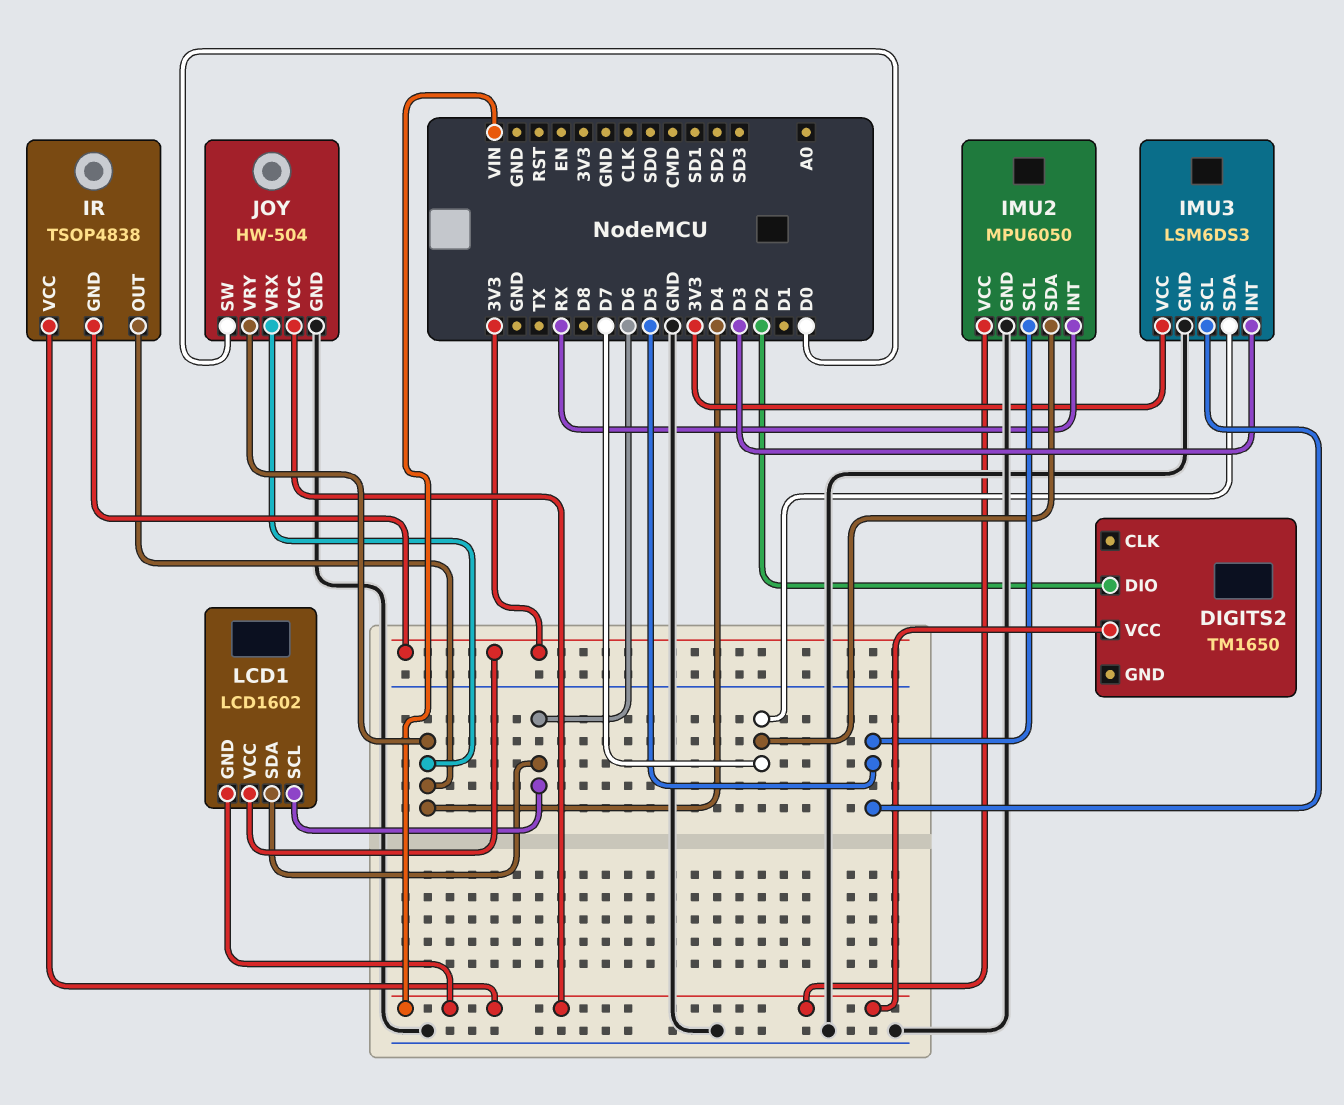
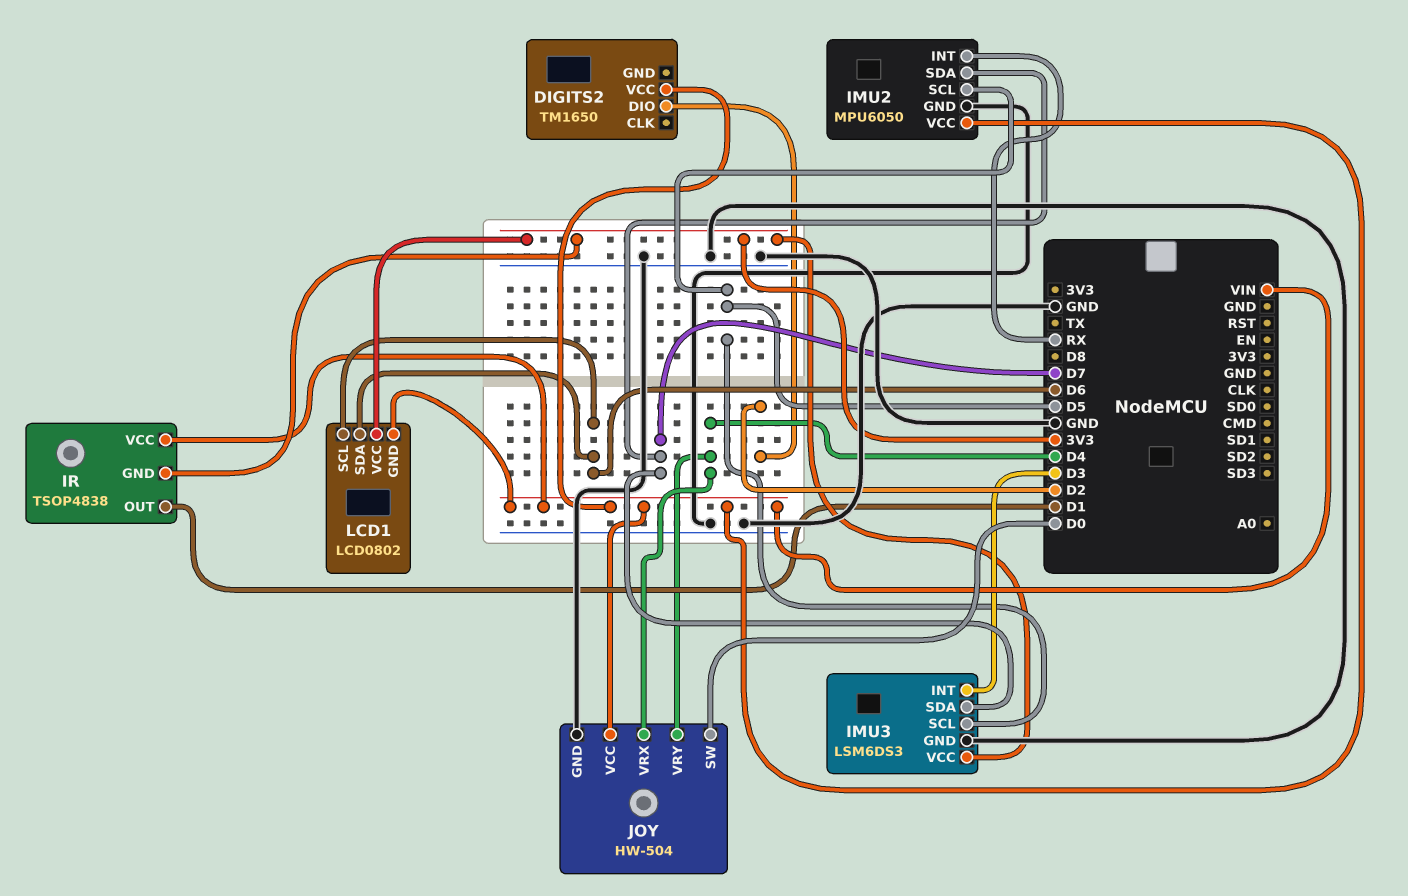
IR pin OUT: D4 -> D1
LCD1: LCD1602 -> LCD0802

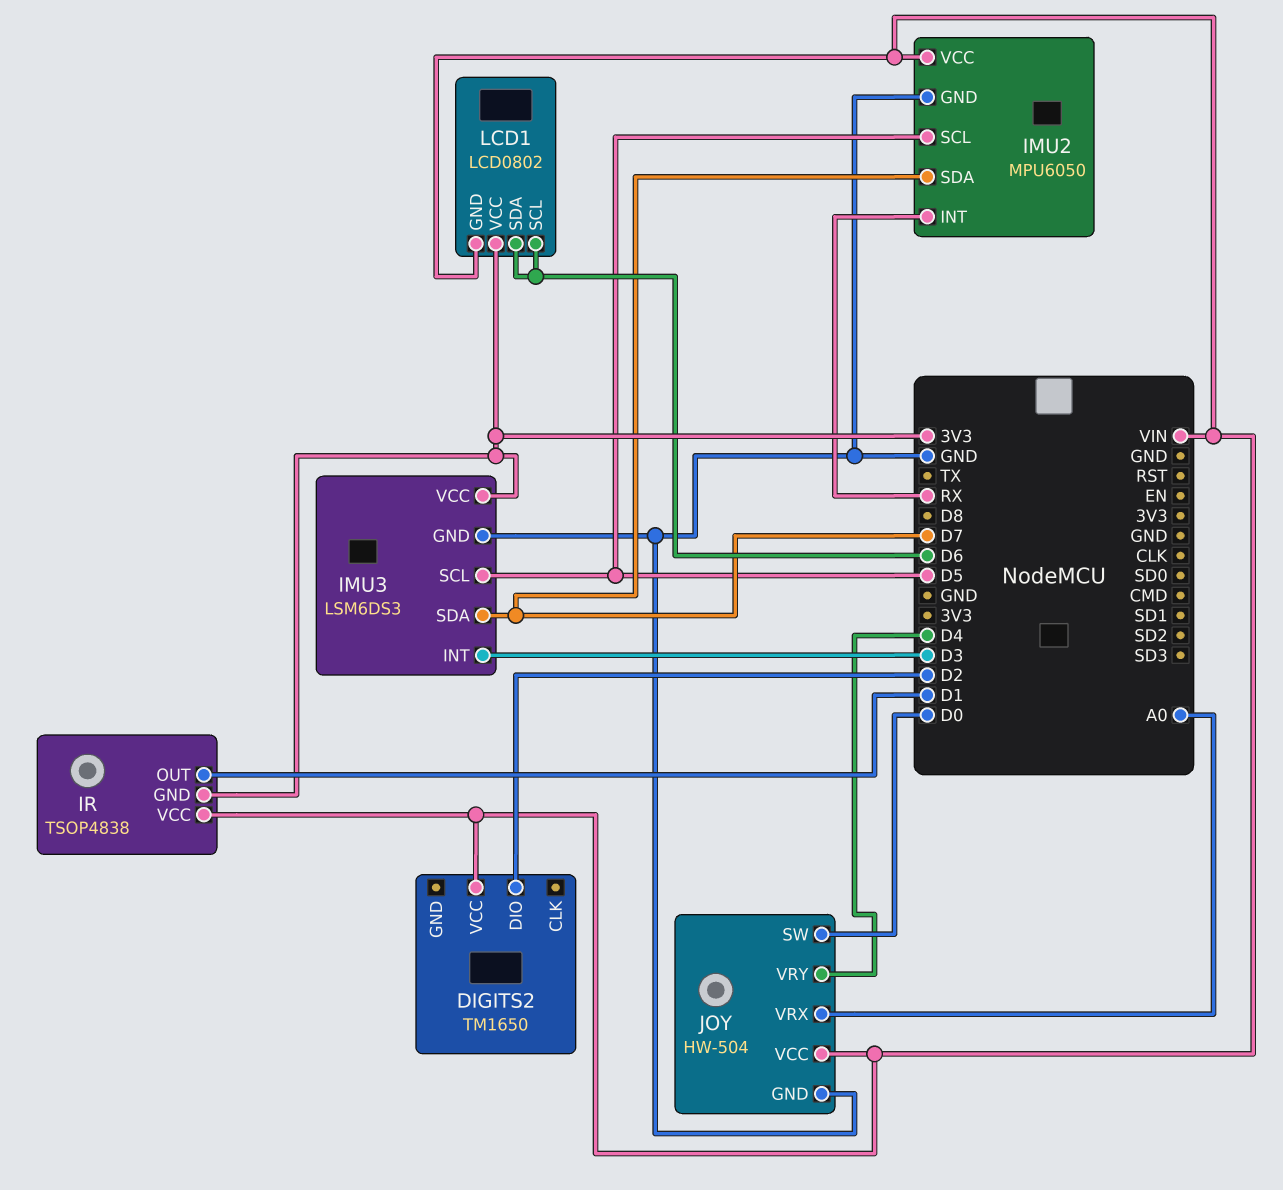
JOY pin VRX: D4 -> A0

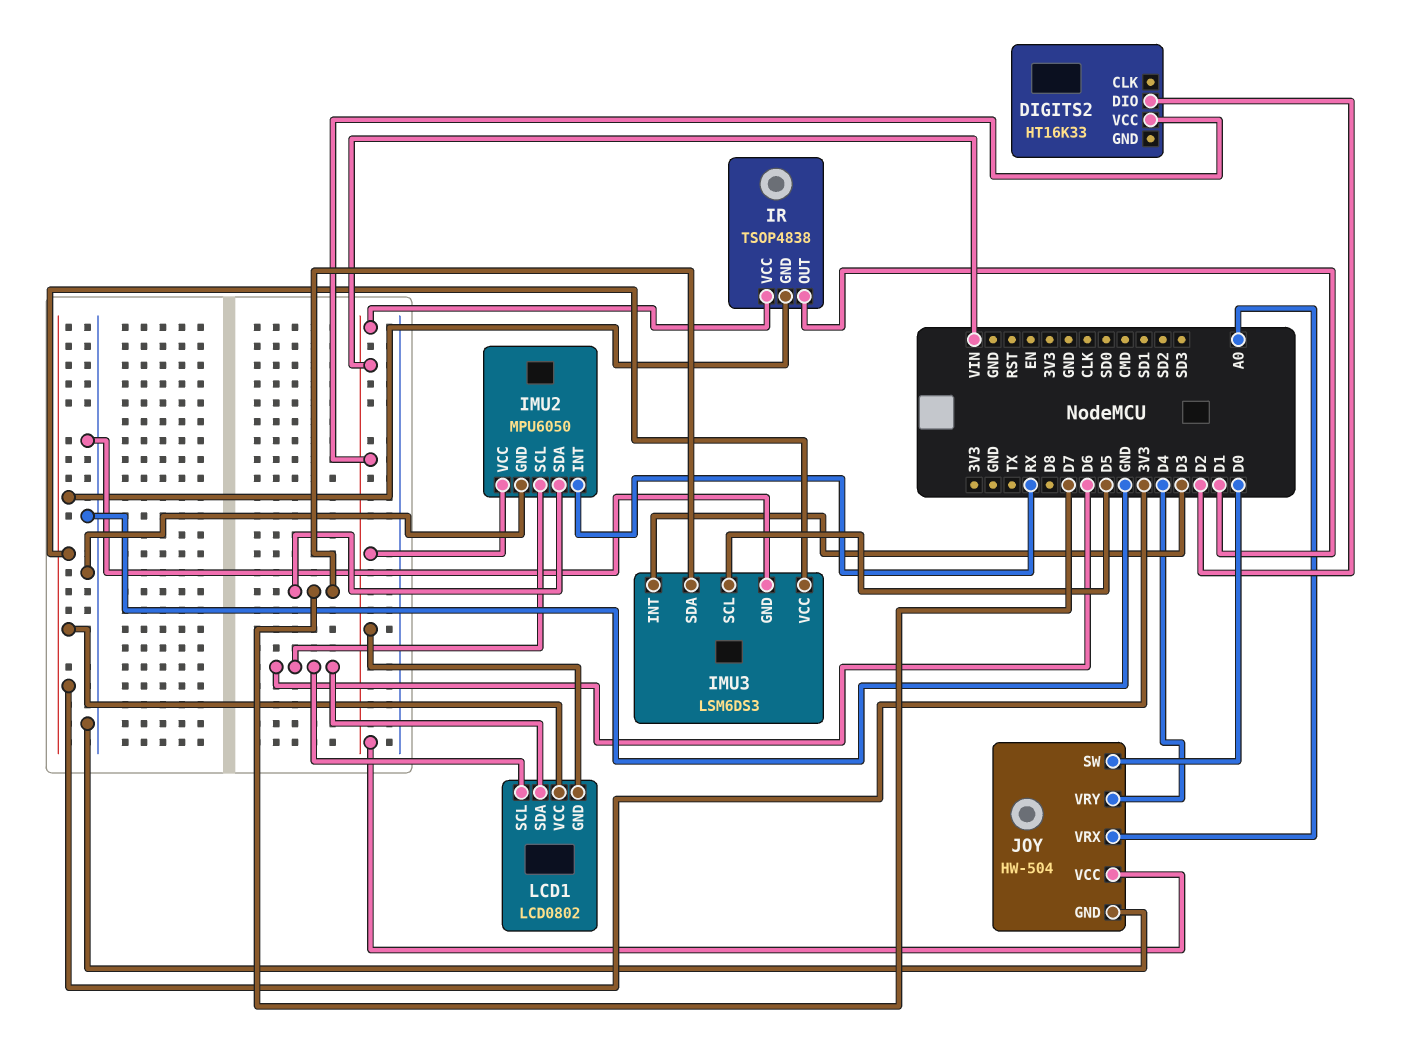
DIGITS2: TM1650 -> HT16K33
IMU2 pin SCL: D5 -> D6

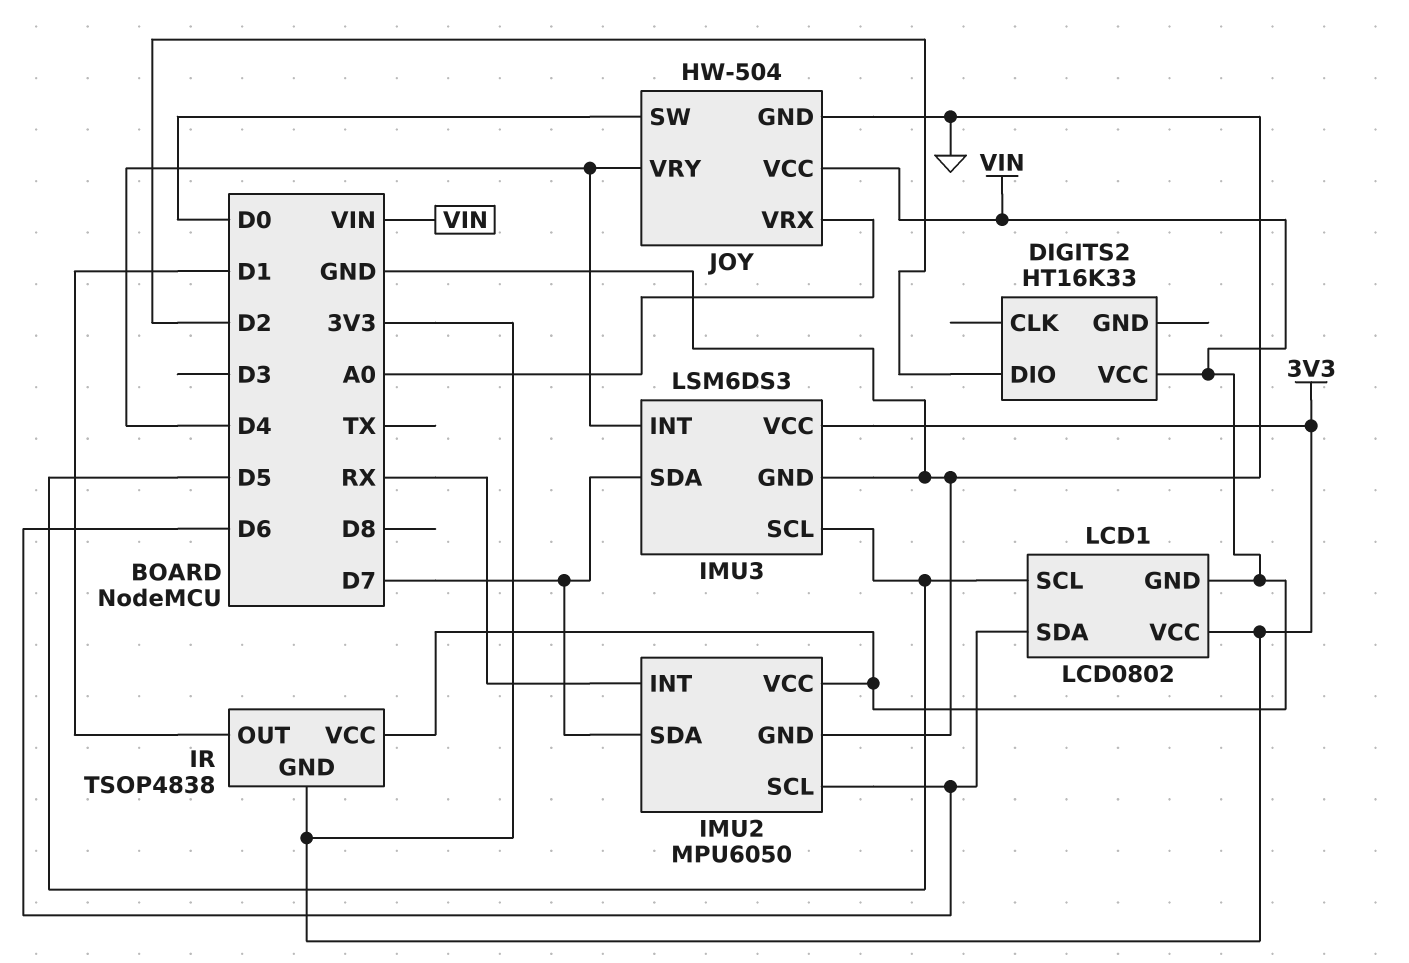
IMU3 pin INT: D3 -> D4
LCD1 pin SCL: D6 -> D5

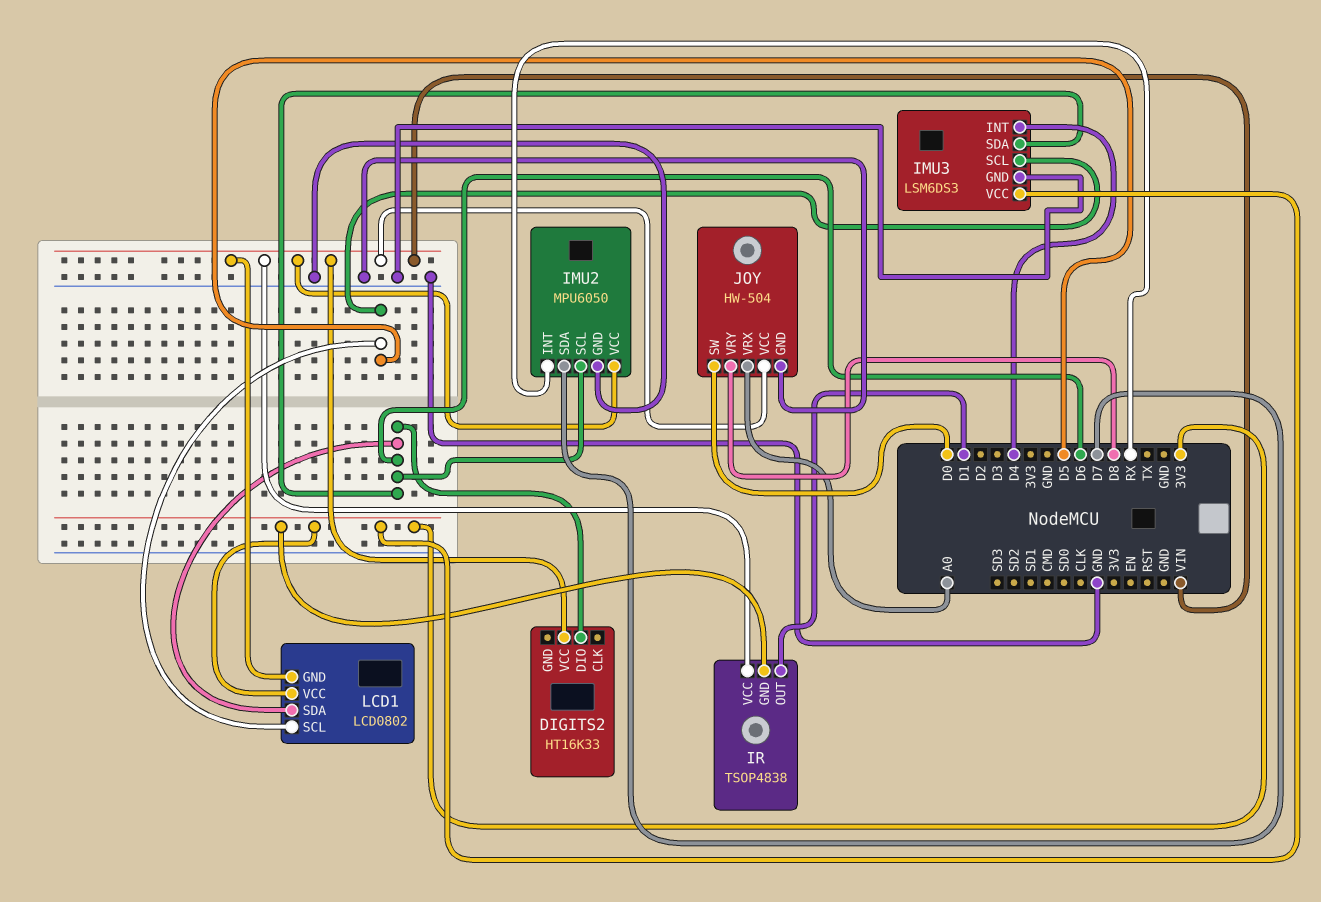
DIGITS2 pin DIO: D2 -> D6
IMU3 pin SDA: D7 -> D6
JOY pin VRY: D4 -> D8

